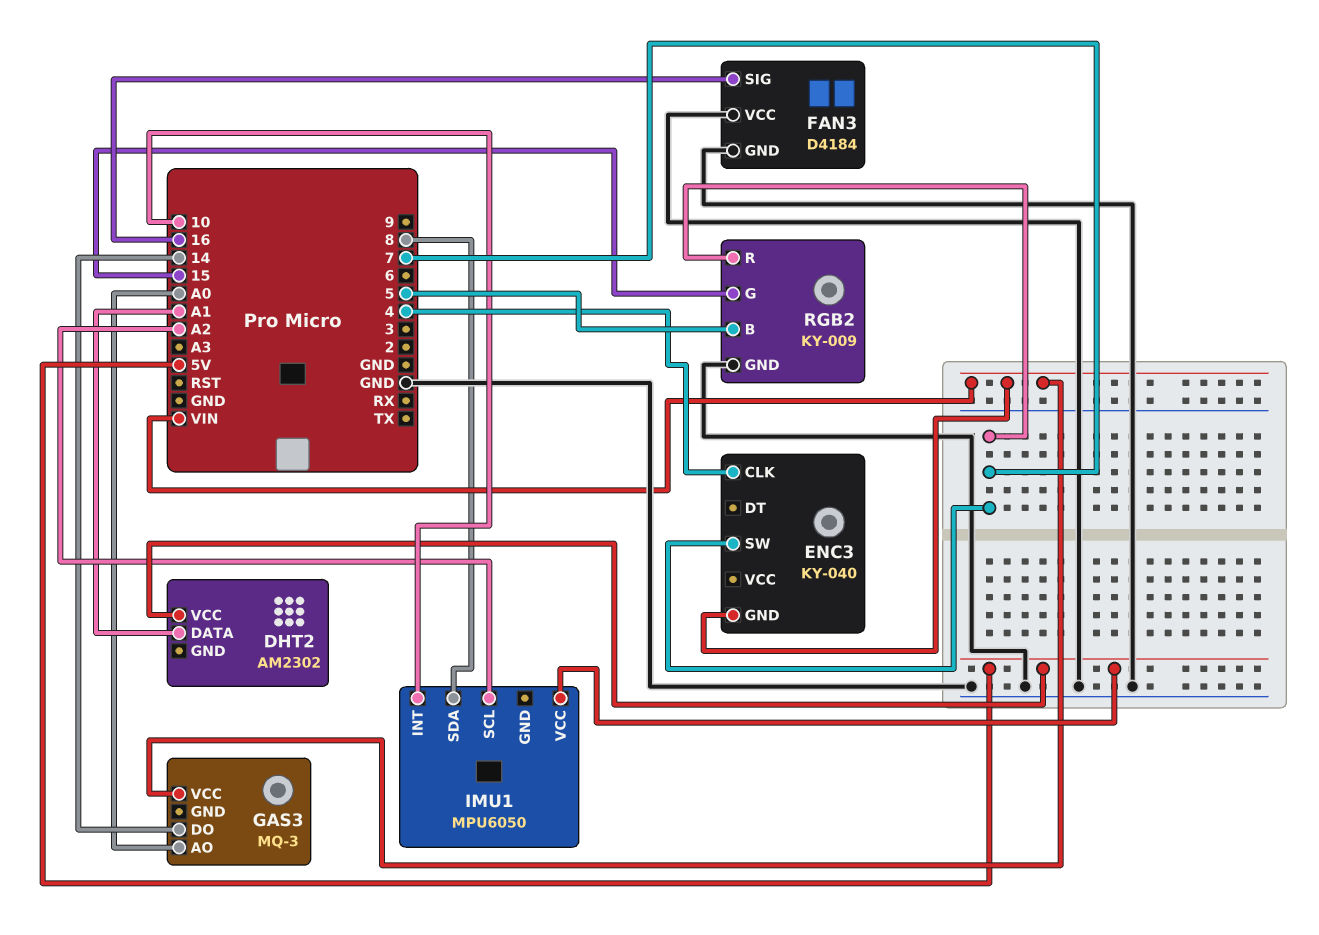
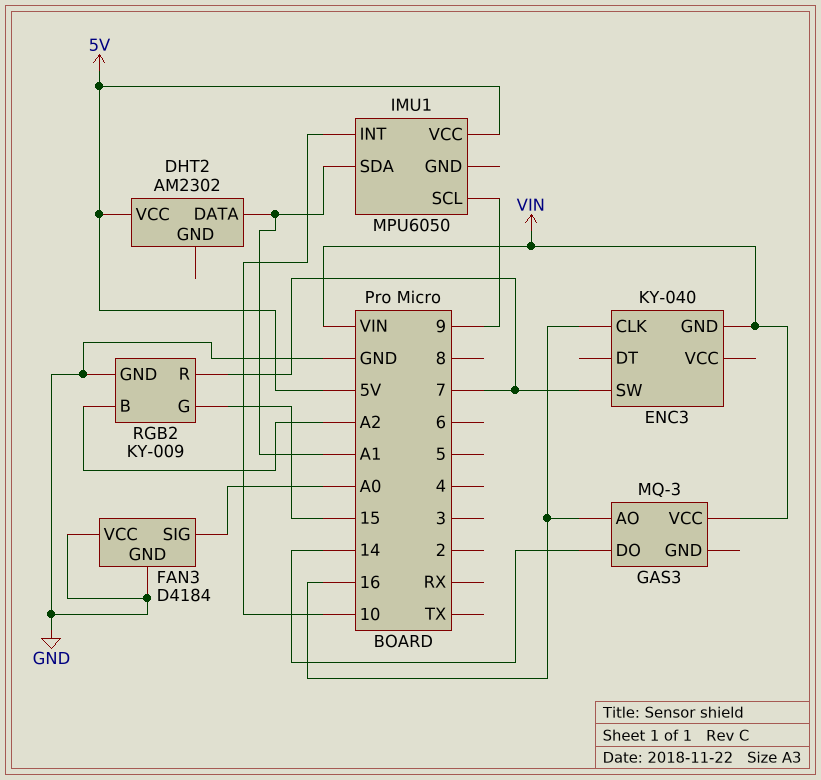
ENC3 pin CLK: 4 -> 16
FAN3 pin SIG: 16 -> A0
GAS3 pin AO: A0 -> 16
IMU1 pin SCL: A2 -> 9
IMU1 pin SDA: 8 -> A1
RGB2 pin B: 5 -> A2

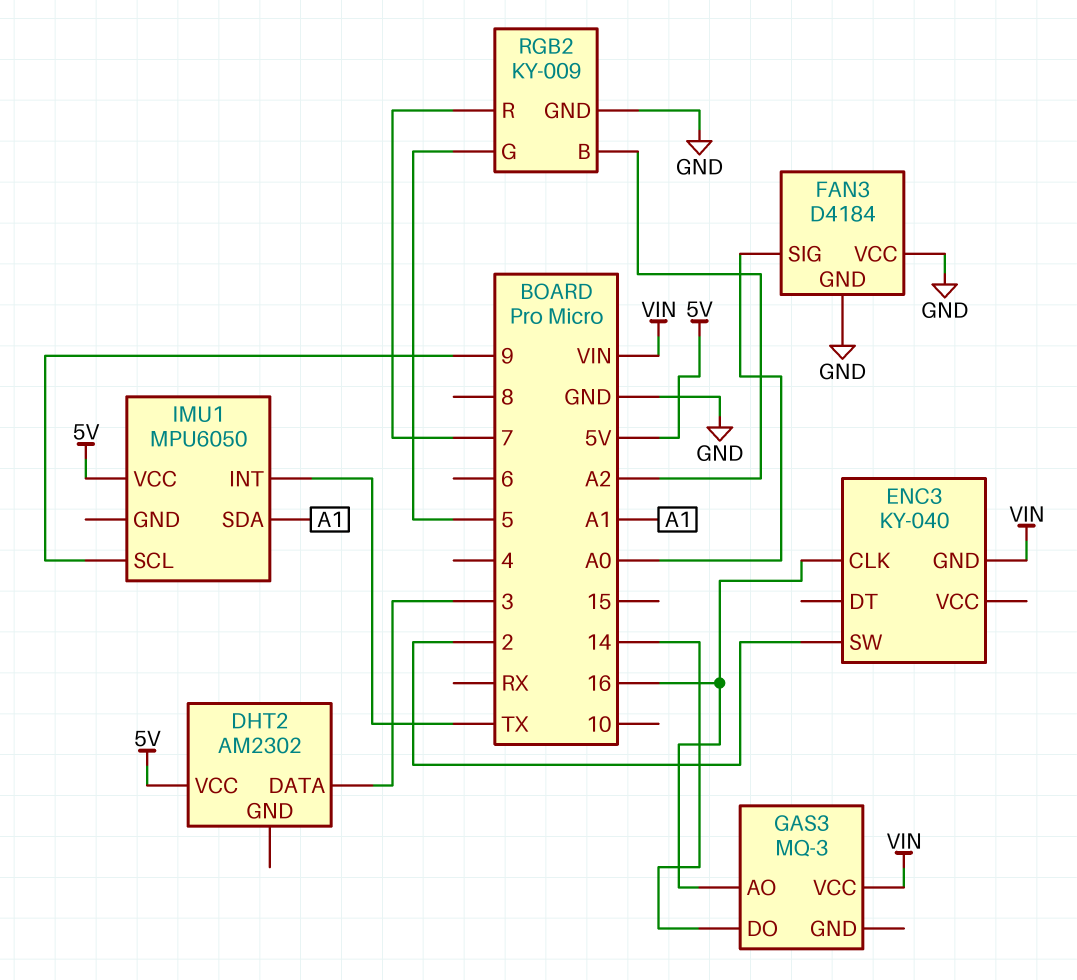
DHT2 pin DATA: A1 -> 3
ENC3 pin SW: 7 -> 2
IMU1 pin INT: 10 -> TX
RGB2 pin G: 15 -> 5

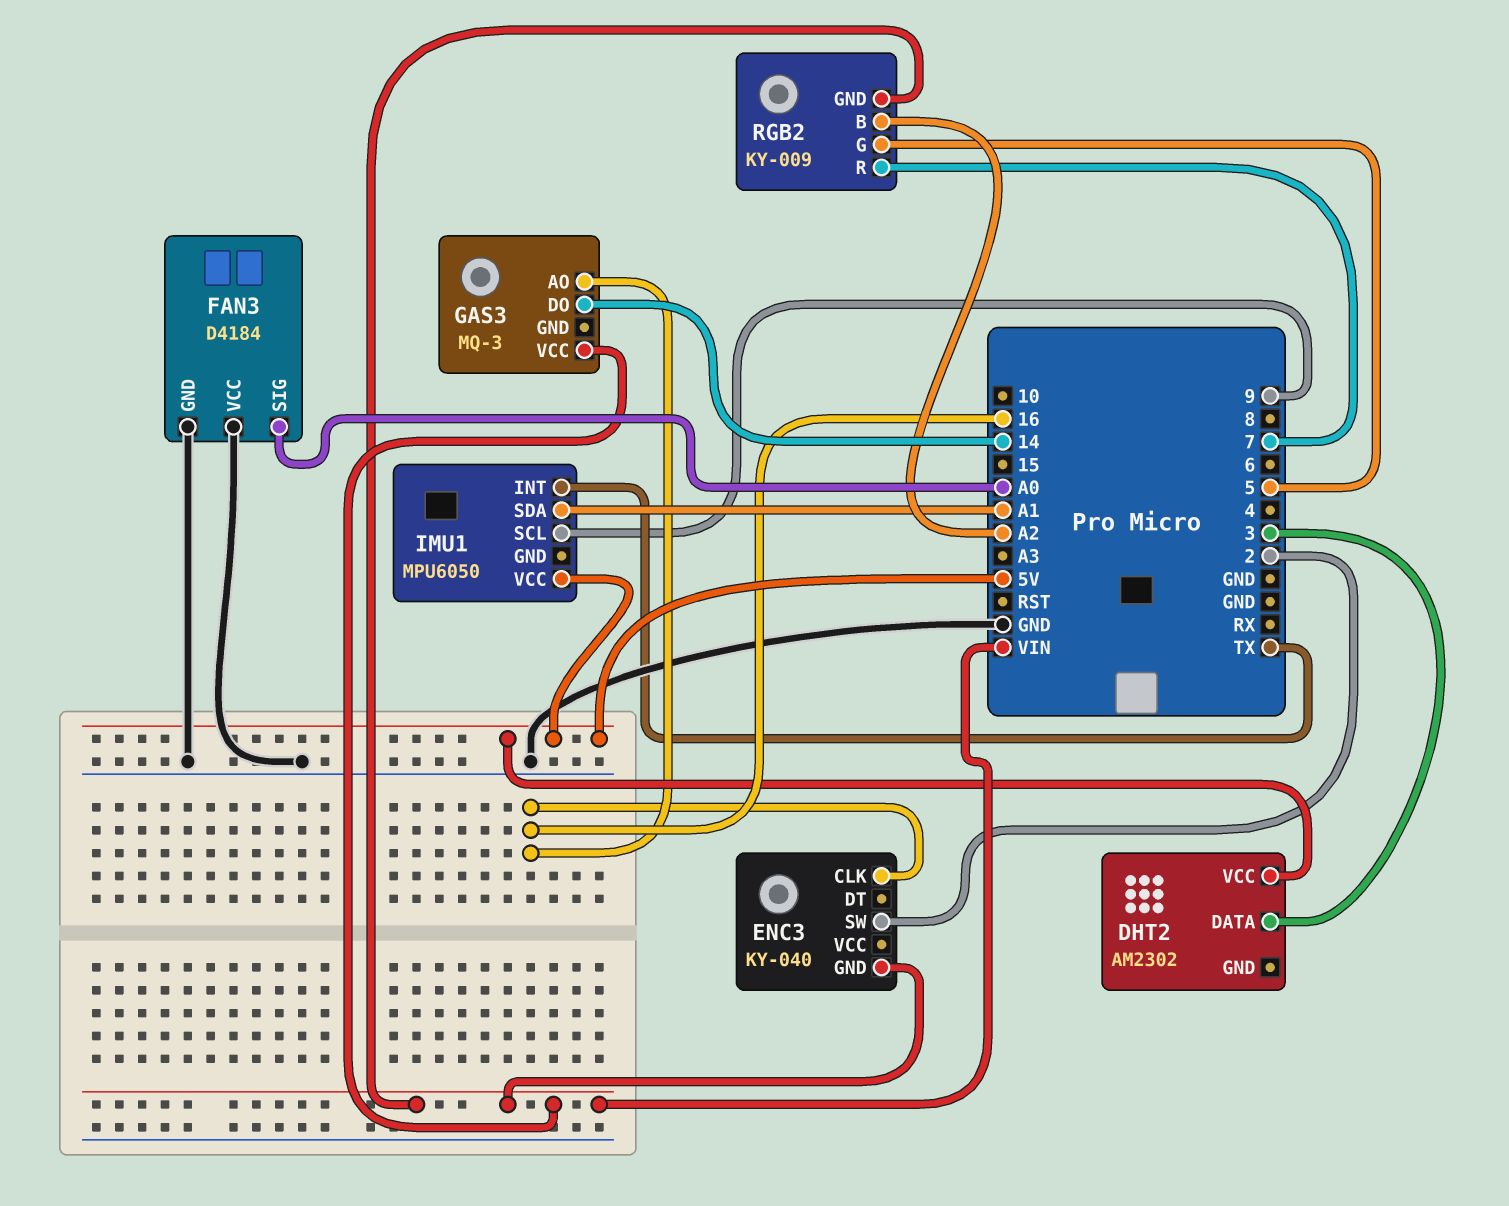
RGB2 pin GND: GND -> VIN

